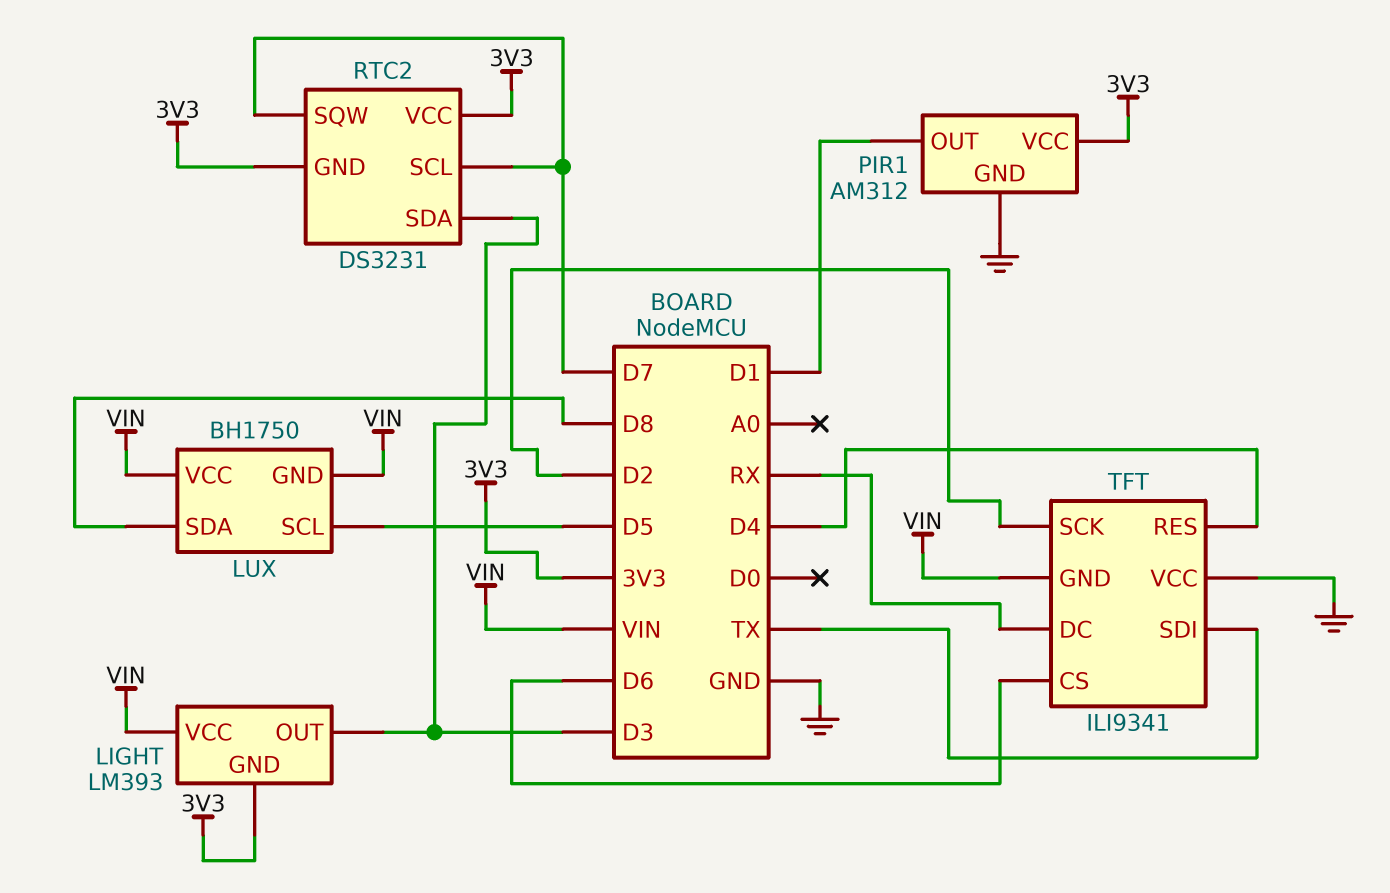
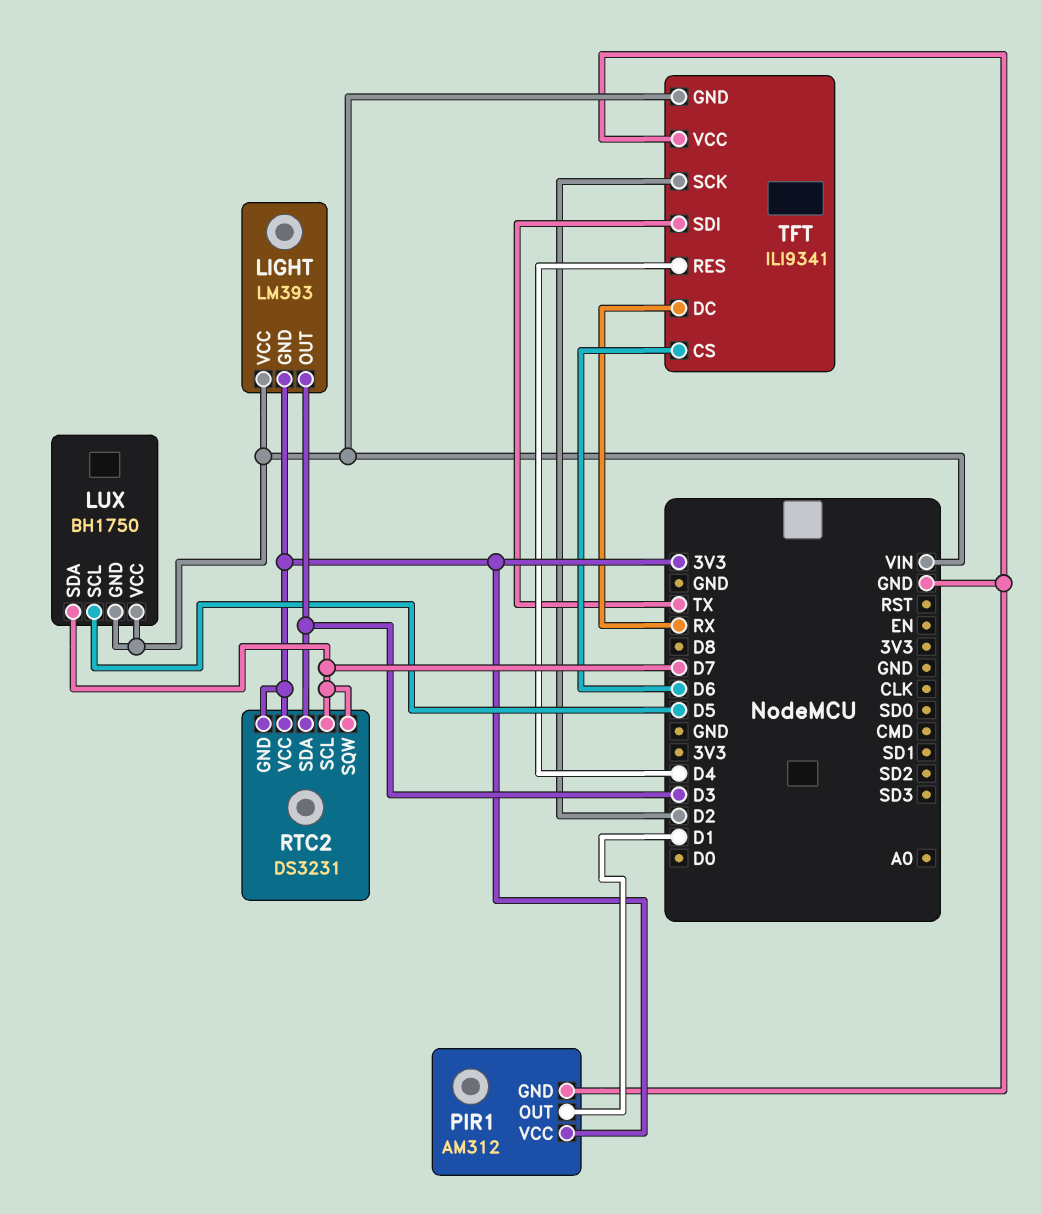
LUX pin SDA: D8 -> D7

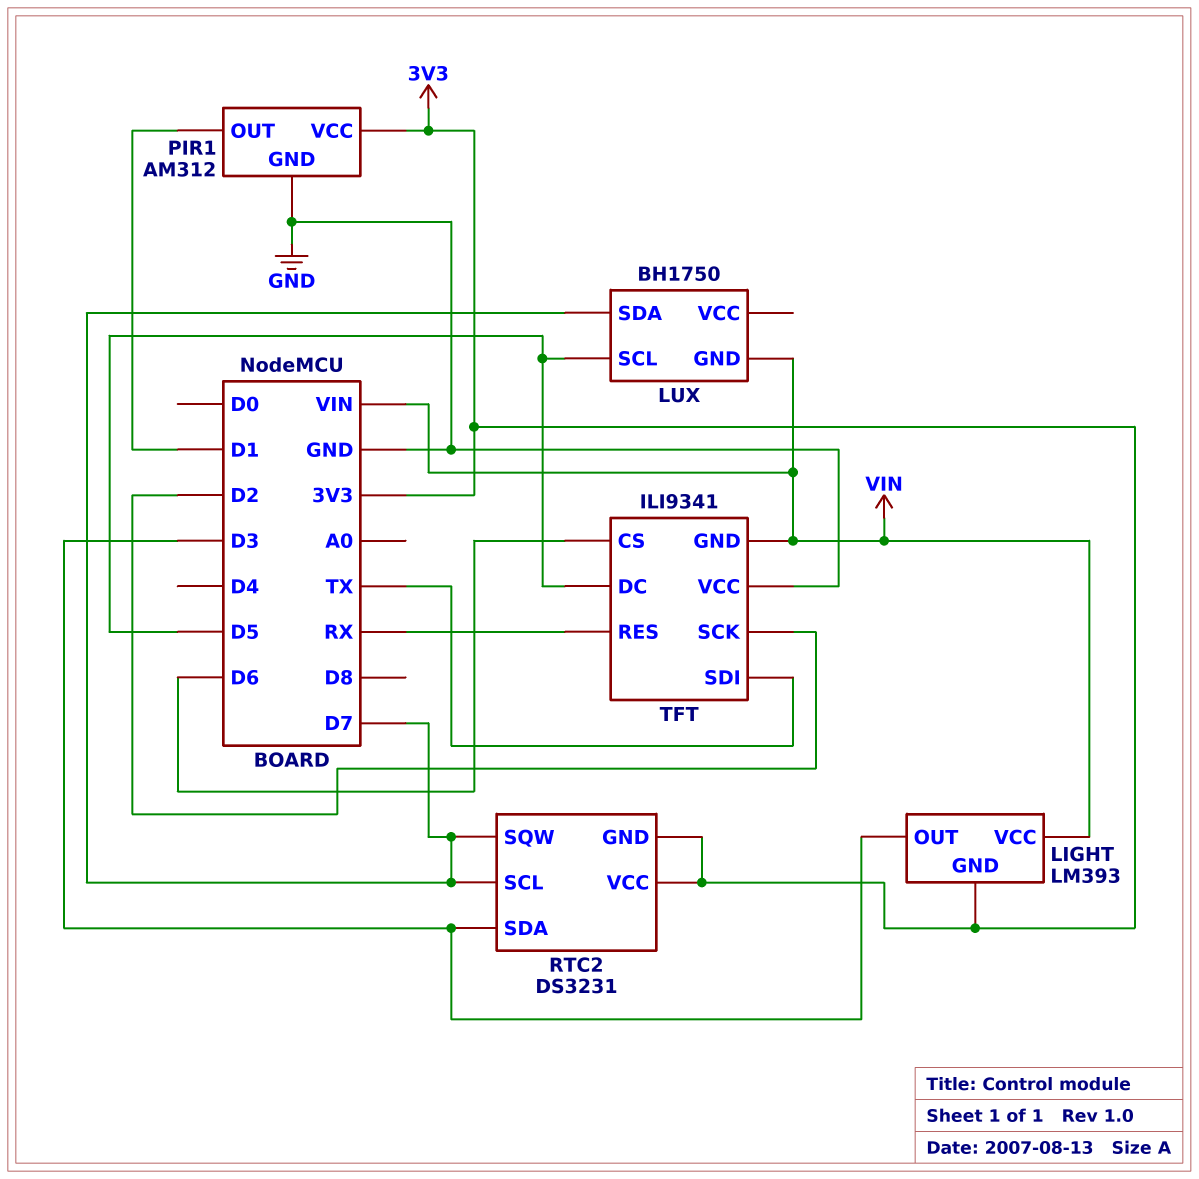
LUX pin VCC: VIN -> none
TFT pin DC: RX -> D5
TFT pin RES: D4 -> RX

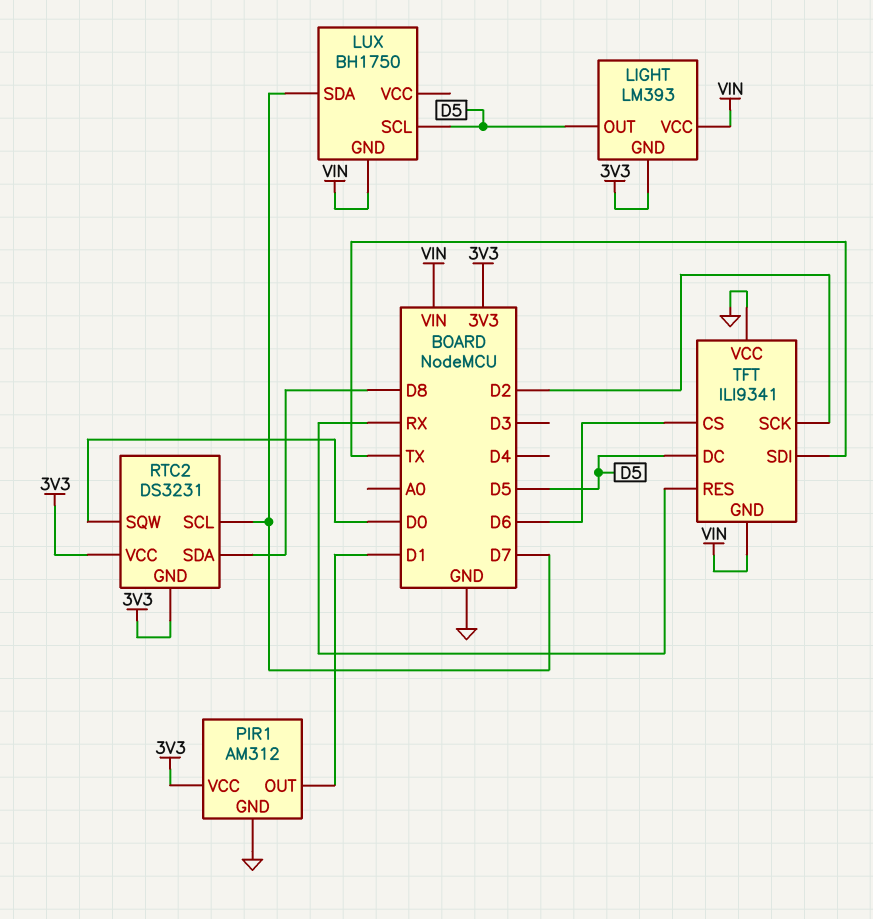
LIGHT pin OUT: D3 -> D5
RTC2 pin SDA: D3 -> D8
RTC2 pin SQW: D7 -> D0

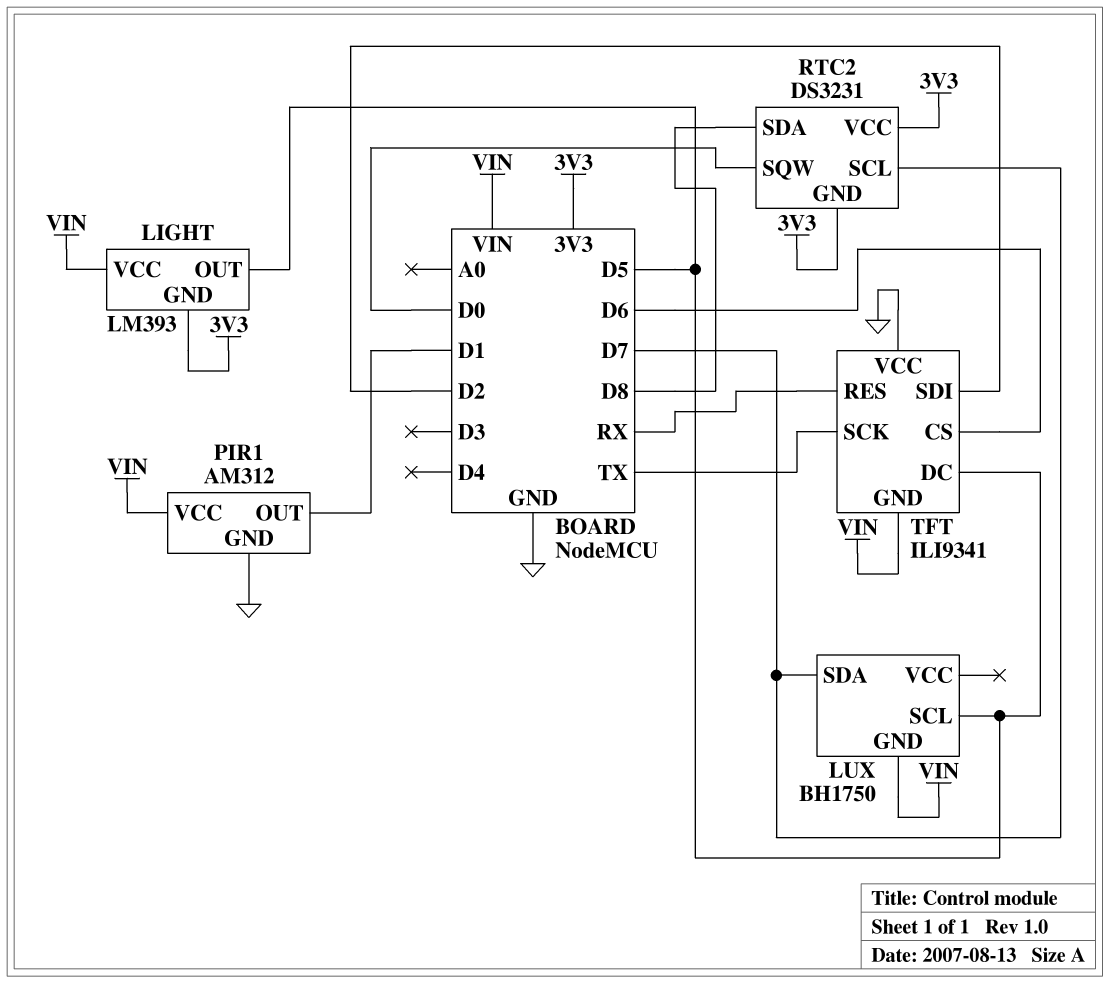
PIR1 pin VCC: 3V3 -> VIN
TFT pin SCK: D2 -> TX
TFT pin SDI: TX -> D2

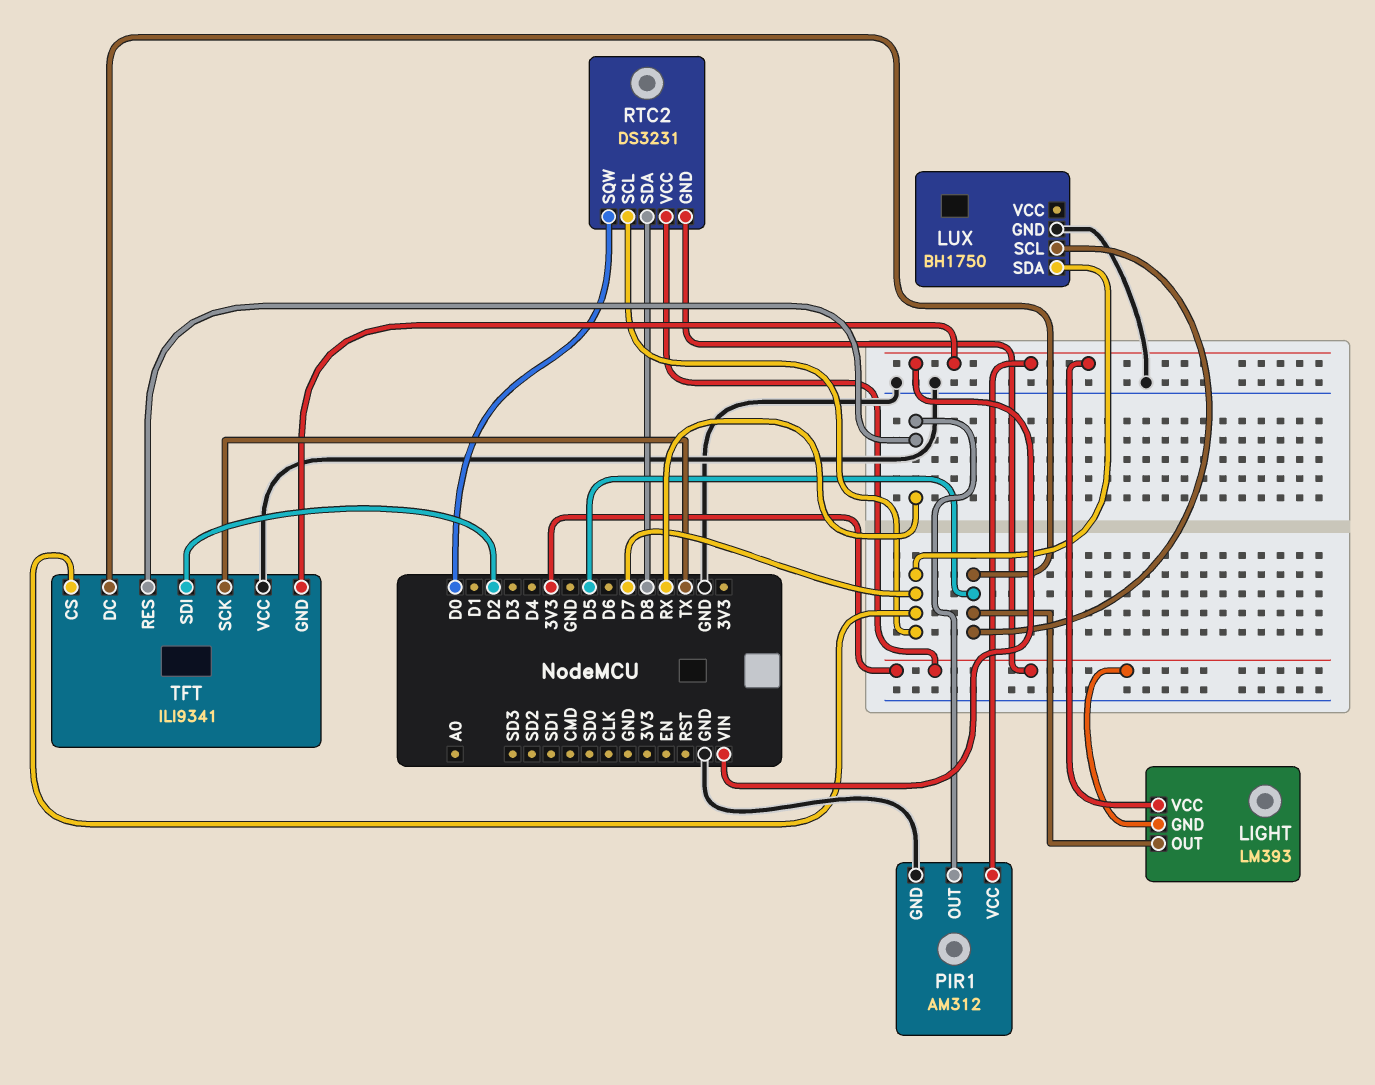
LUX pin GND: VIN -> GND
PIR1 pin OUT: D1 -> RX
TFT pin CS: D6 -> D7

